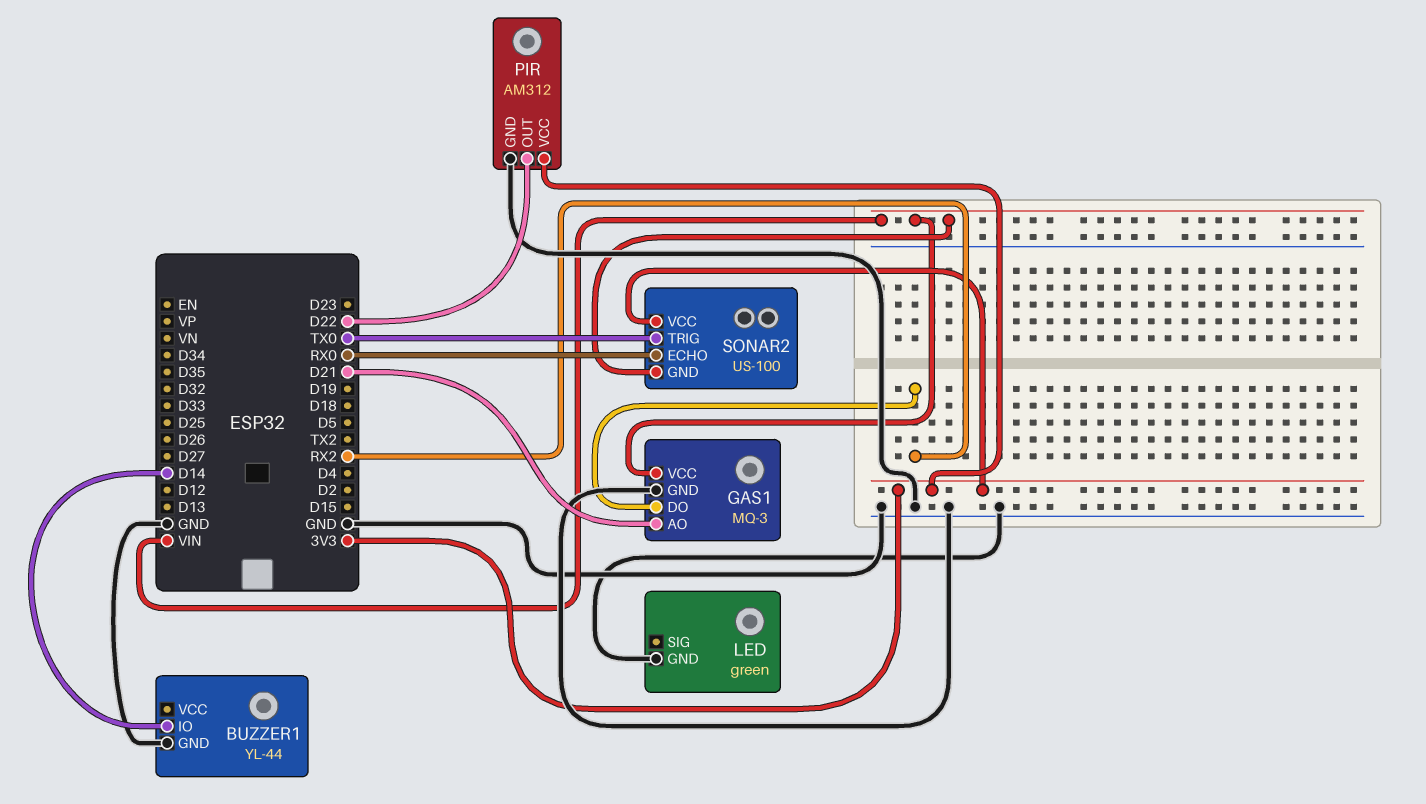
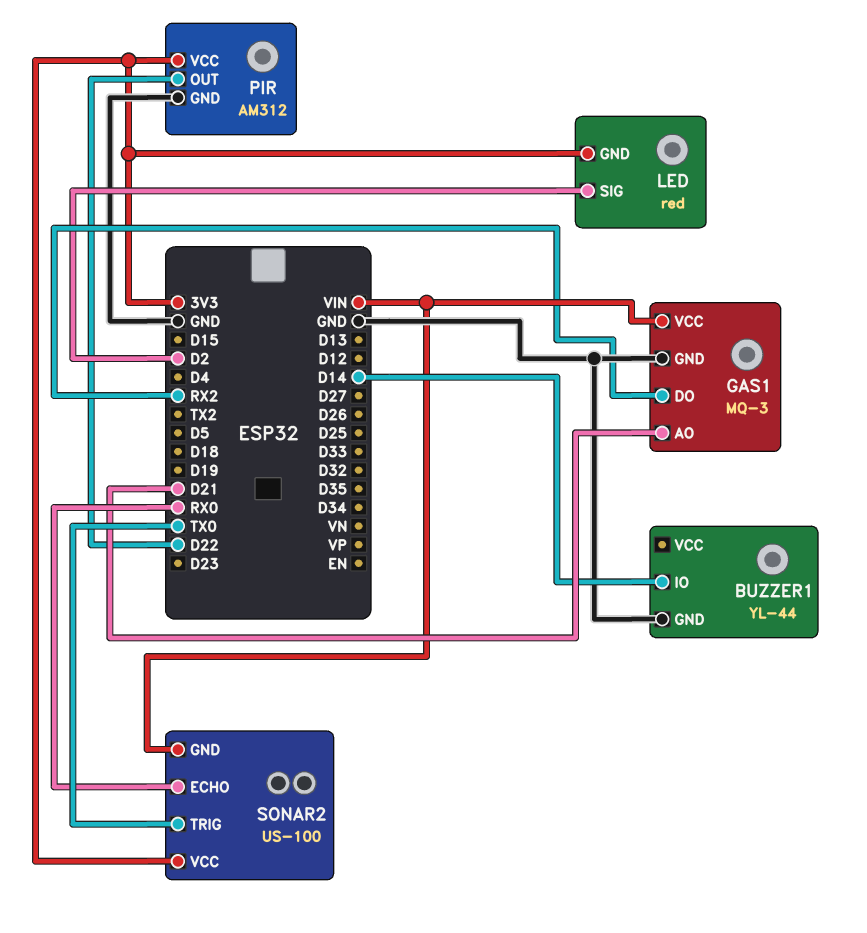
LED: green -> red
LED pin GND: GND -> 3V3
LED pin SIG: none -> D2

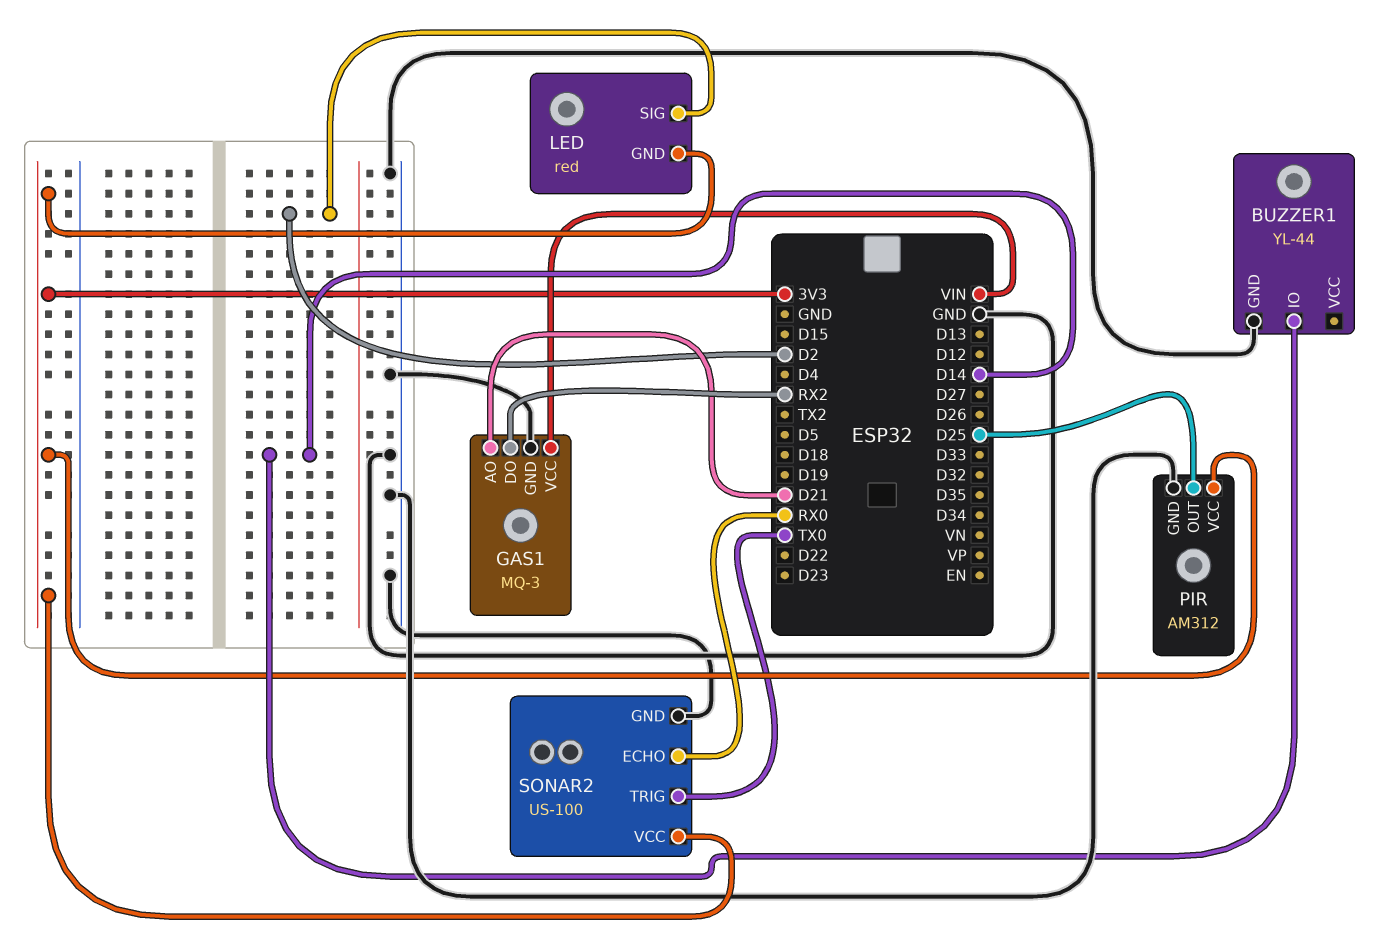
PIR pin OUT: D22 -> D25
SONAR2 pin GND: VIN -> GND

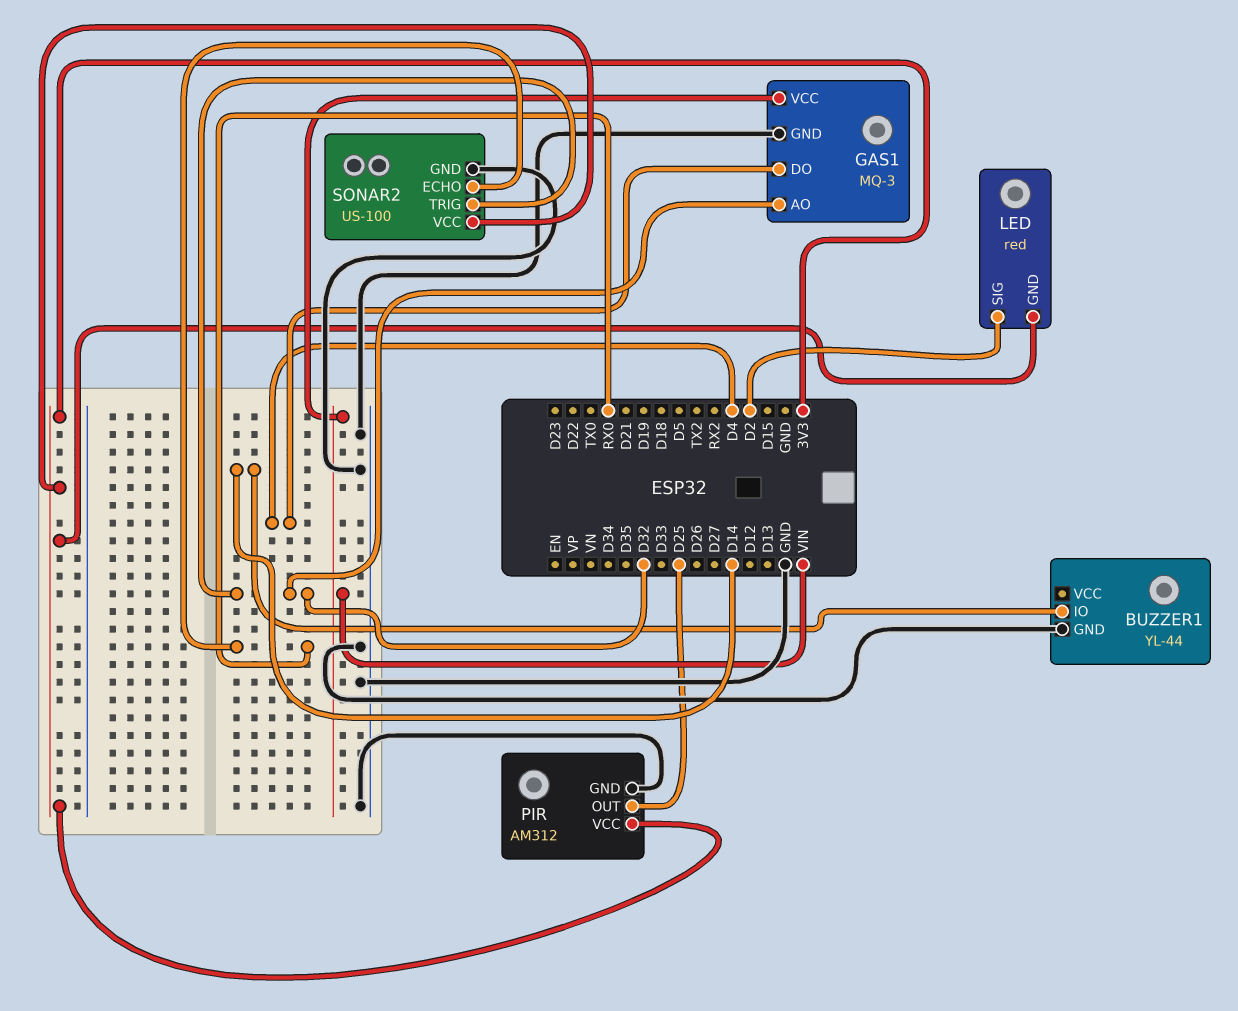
GAS1 pin AO: D21 -> D32
GAS1 pin DO: RX2 -> D4
SONAR2 pin TRIG: TX0 -> D32

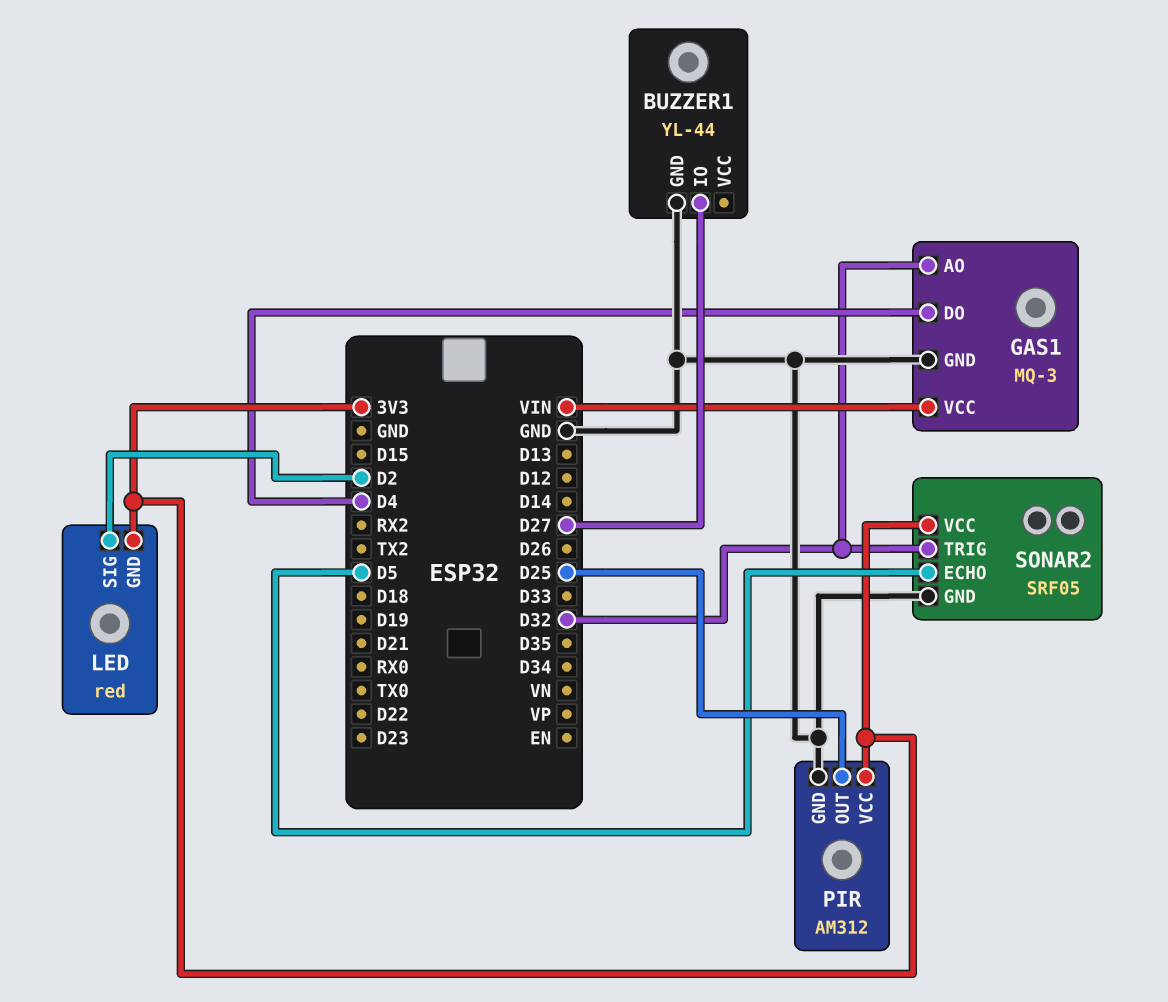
BUZZER1 pin IO: D14 -> D27
SONAR2: US-100 -> SRF05
SONAR2 pin ECHO: RX0 -> D5

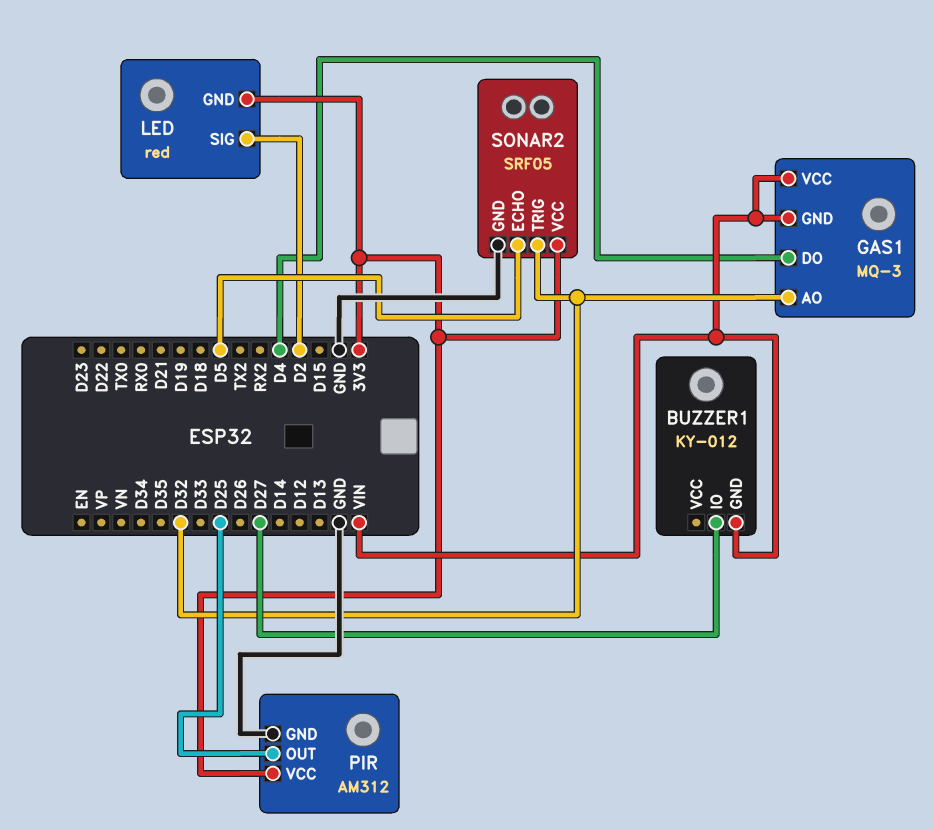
BUZZER1: YL-44 -> KY-012
BUZZER1 pin GND: GND -> VIN
GAS1 pin GND: GND -> VIN

